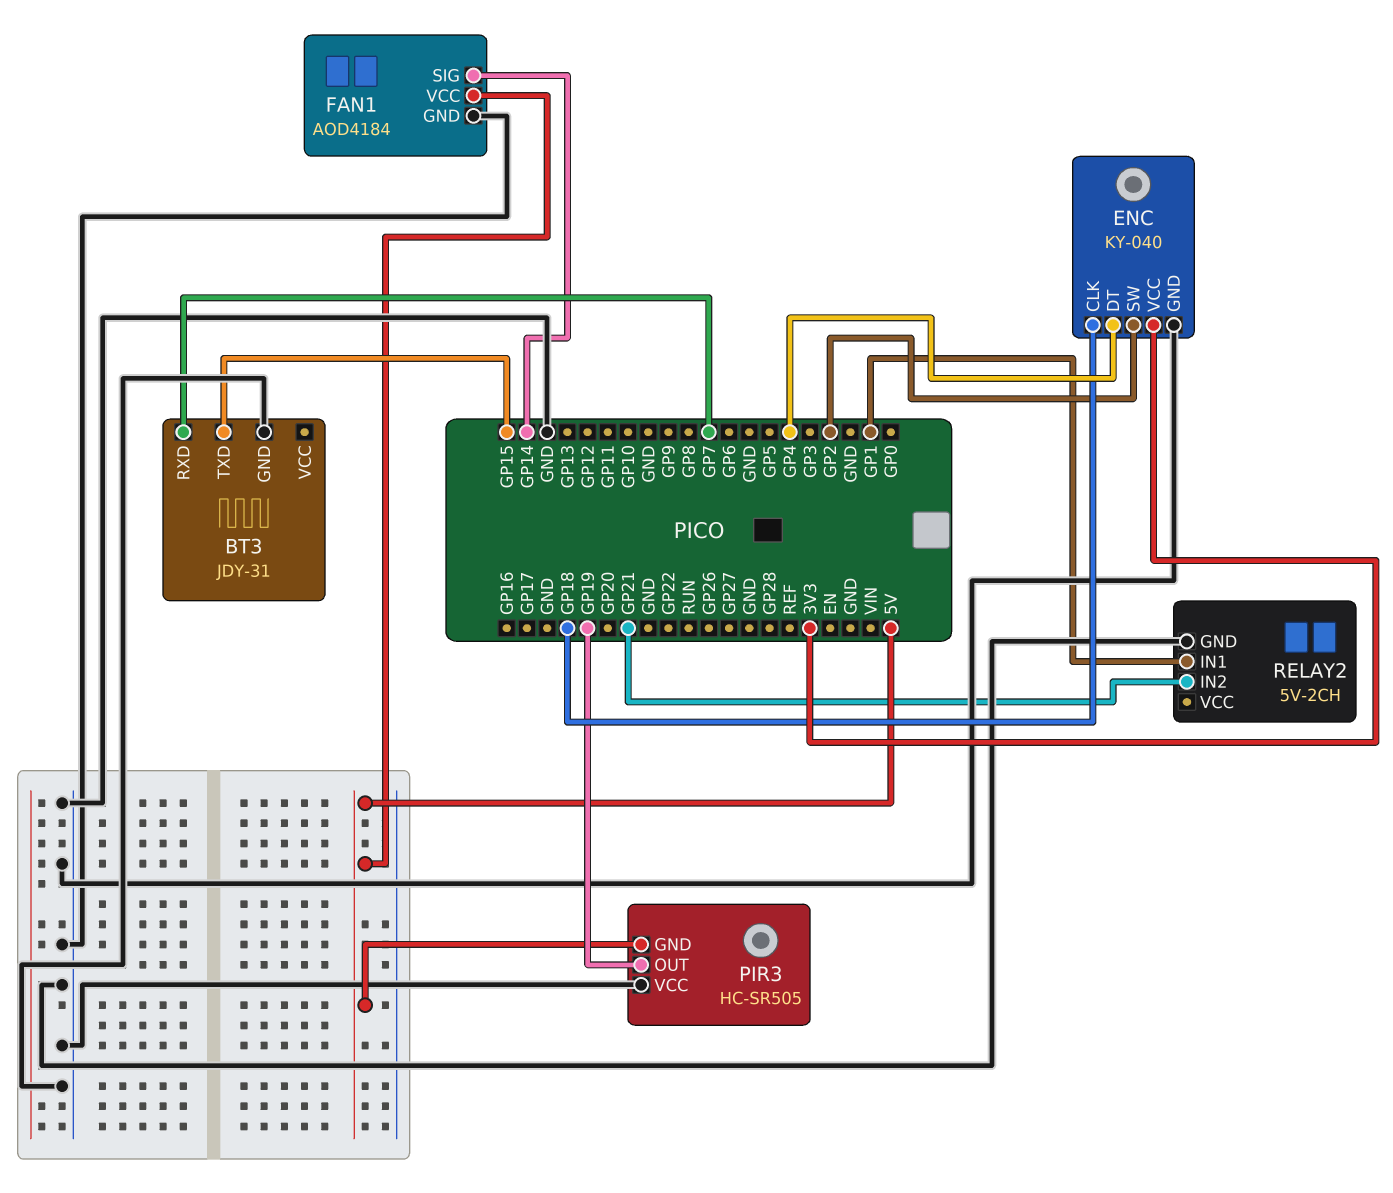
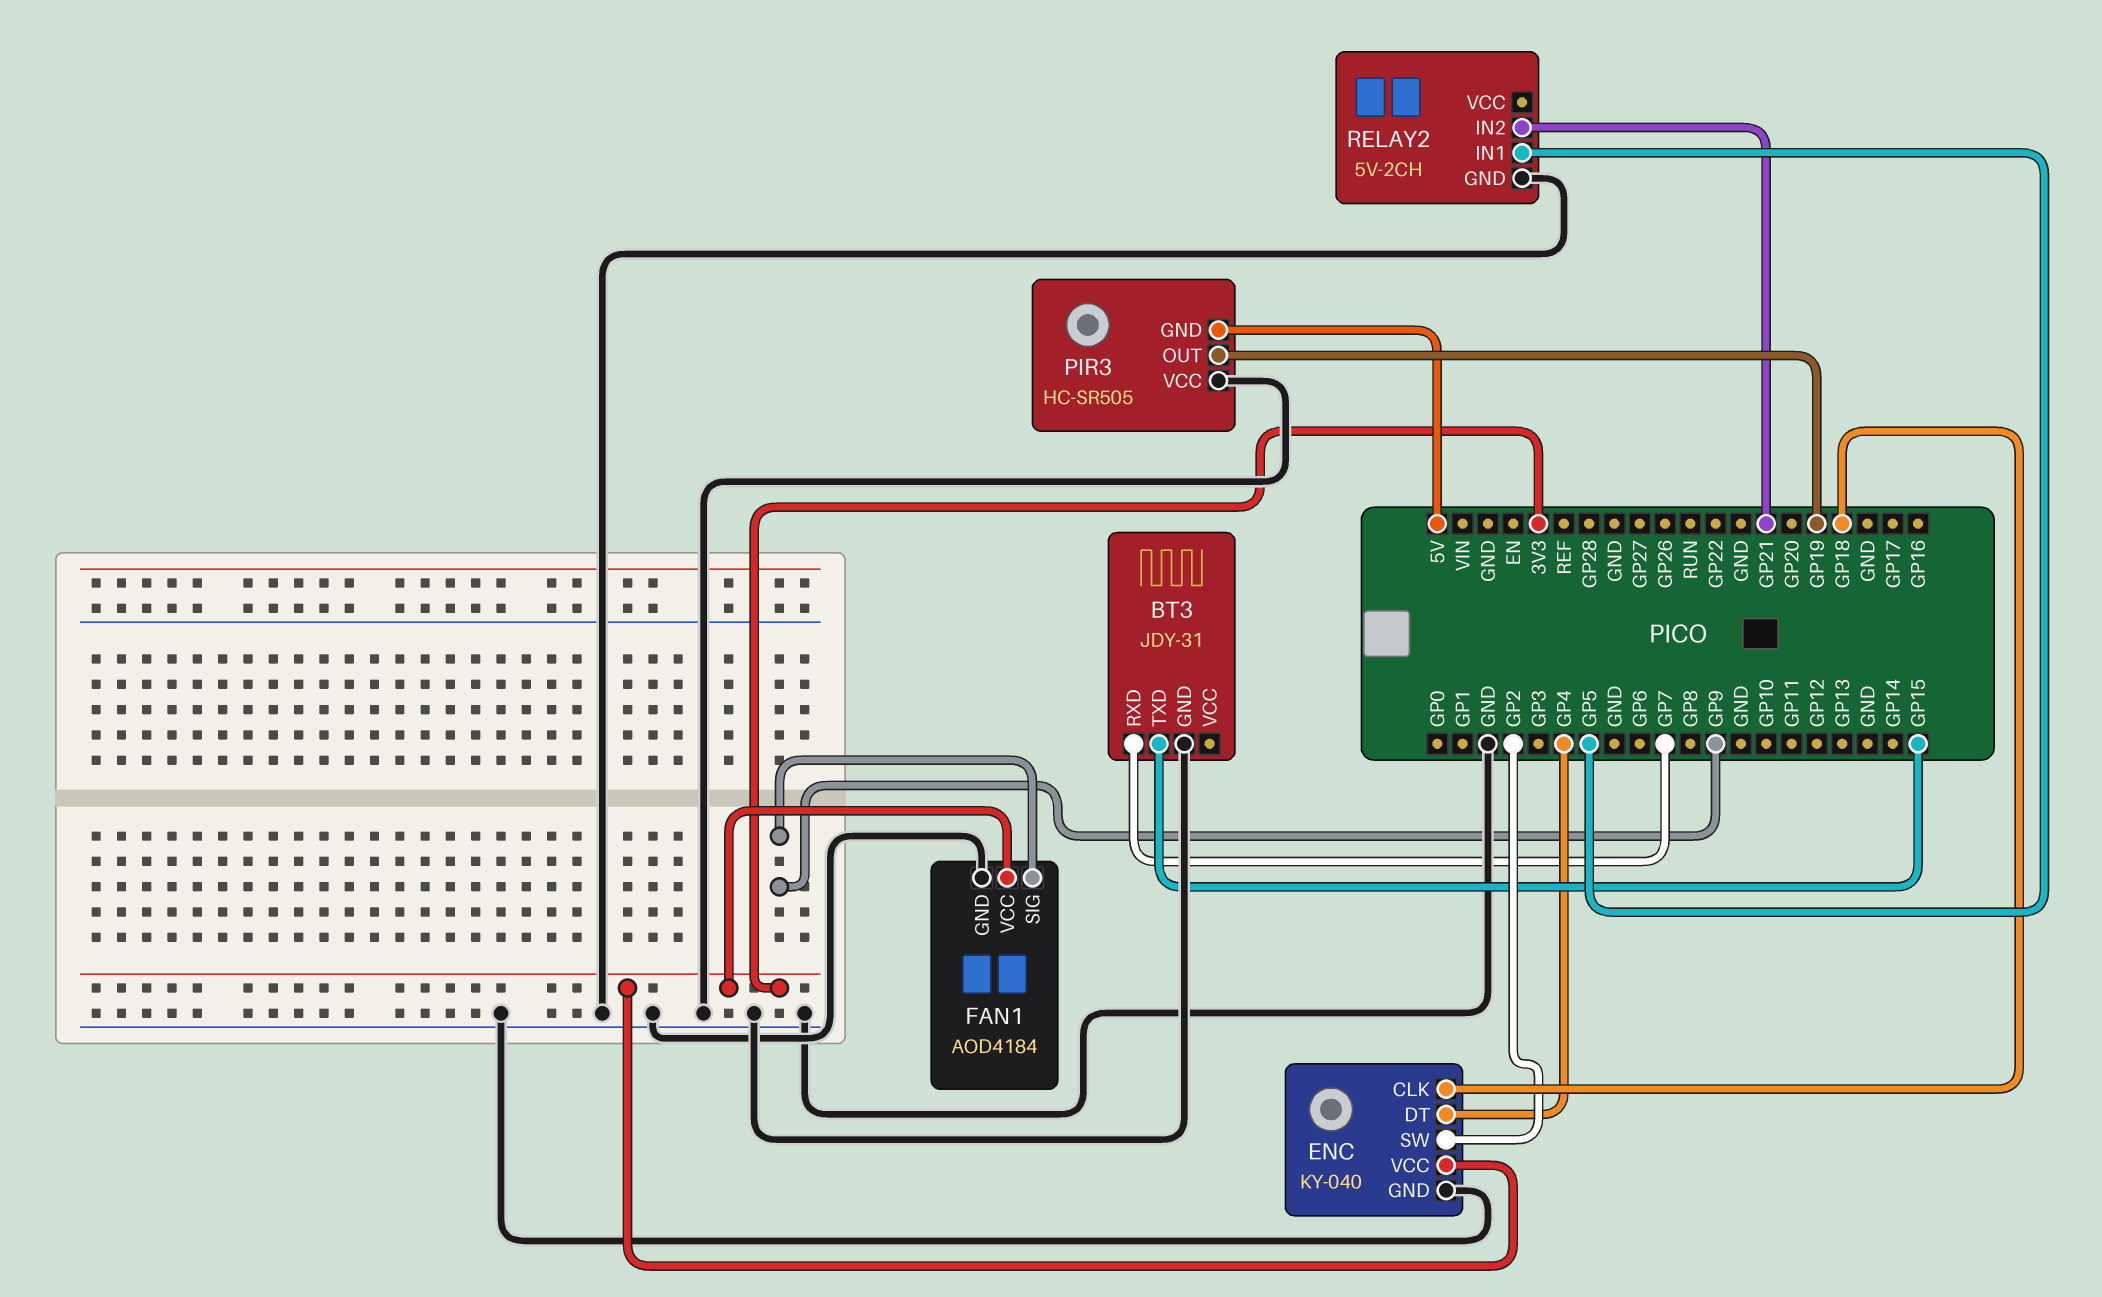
FAN1 pin SIG: GP14 -> GP9
FAN1 pin VCC: 5V -> 3V3
RELAY2 pin IN1: GP1 -> GP5

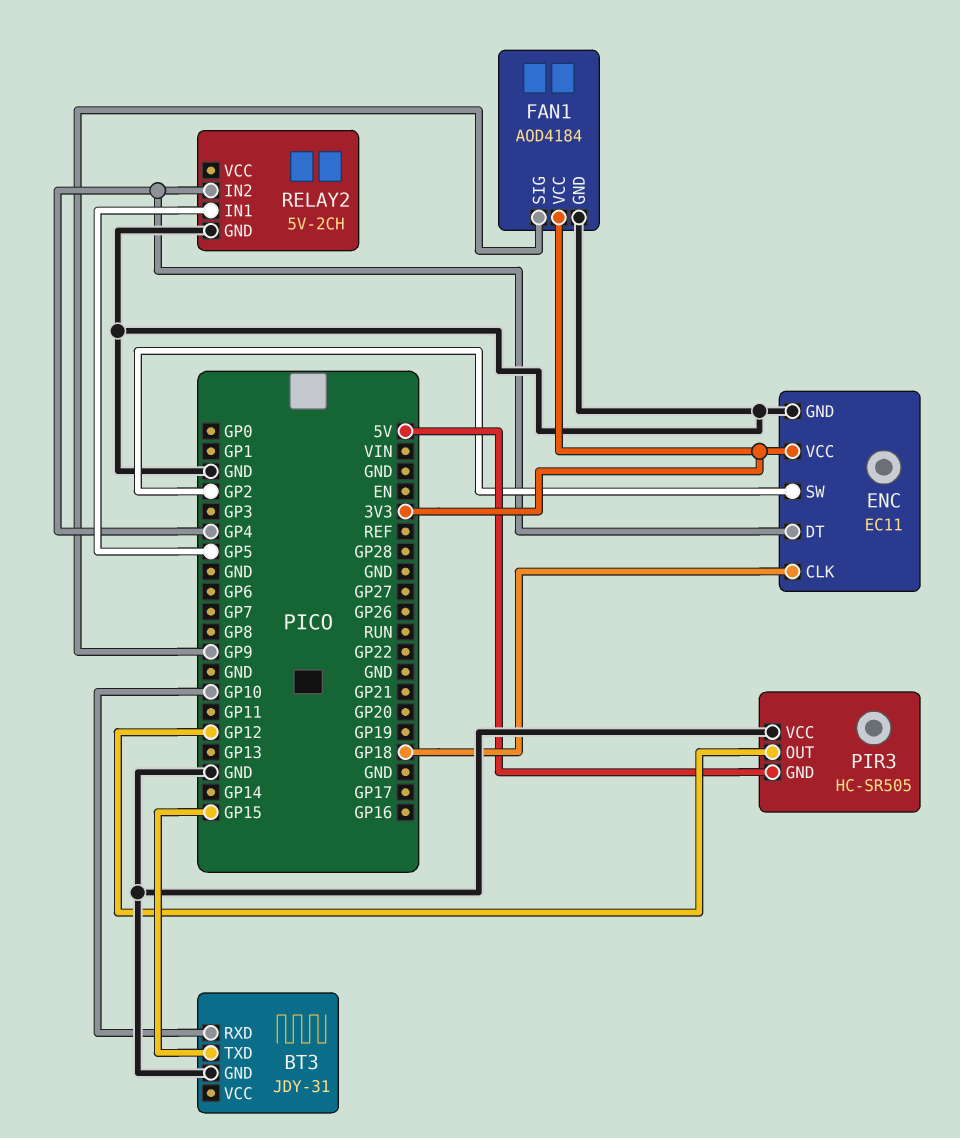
BT3 pin RXD: GP7 -> GP10
ENC: KY-040 -> EC11
PIR3 pin OUT: GP19 -> GP12
RELAY2 pin IN2: GP21 -> GP4

